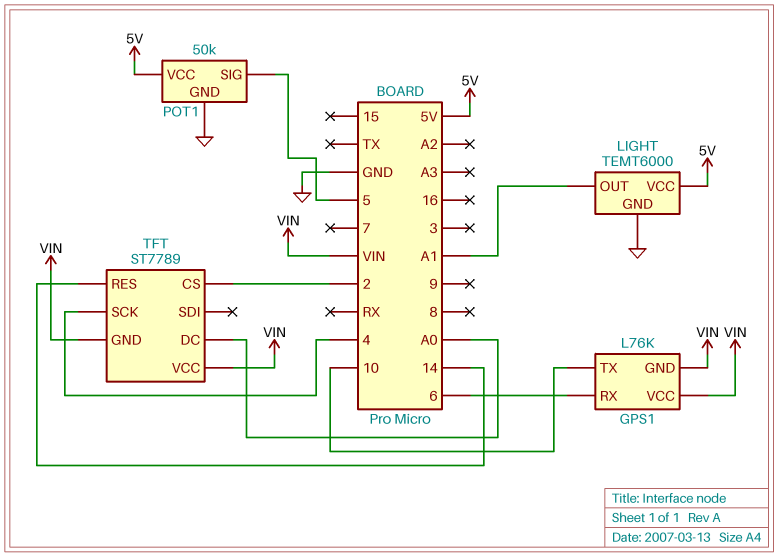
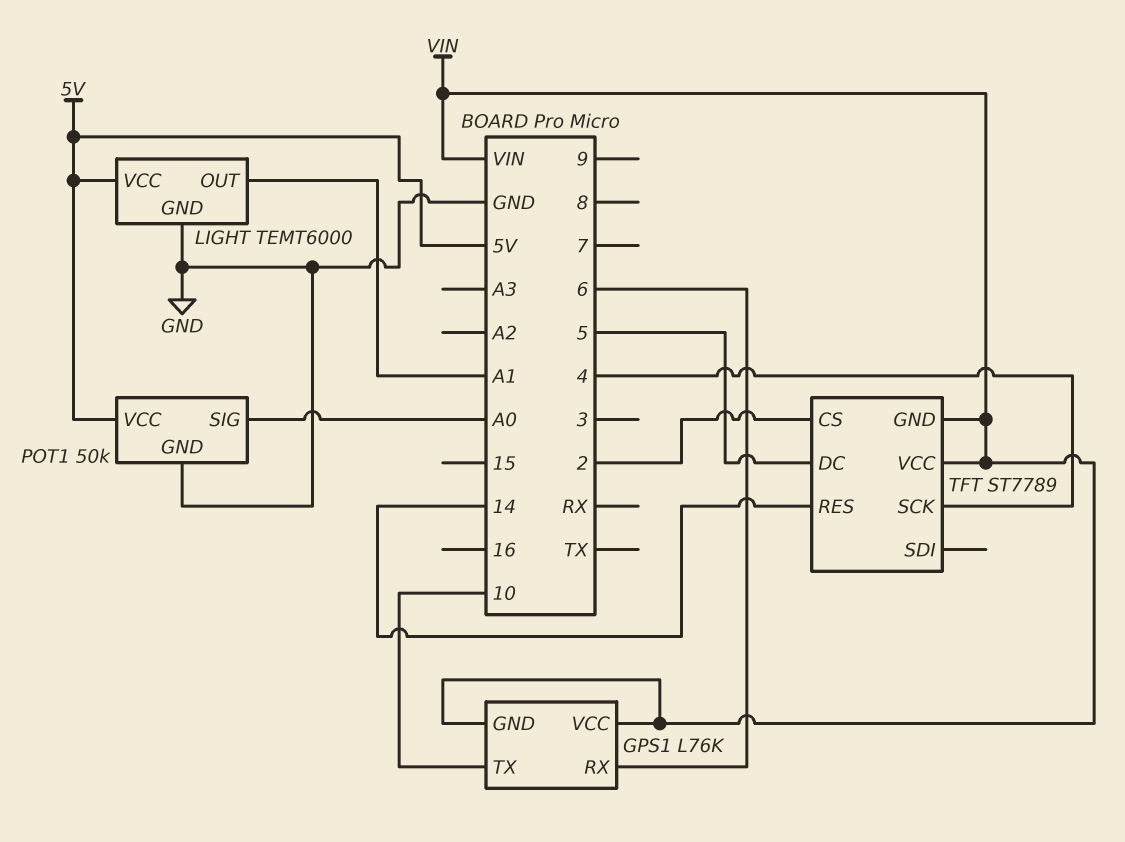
POT1 pin SIG: 5 -> A0
TFT pin DC: A0 -> 5

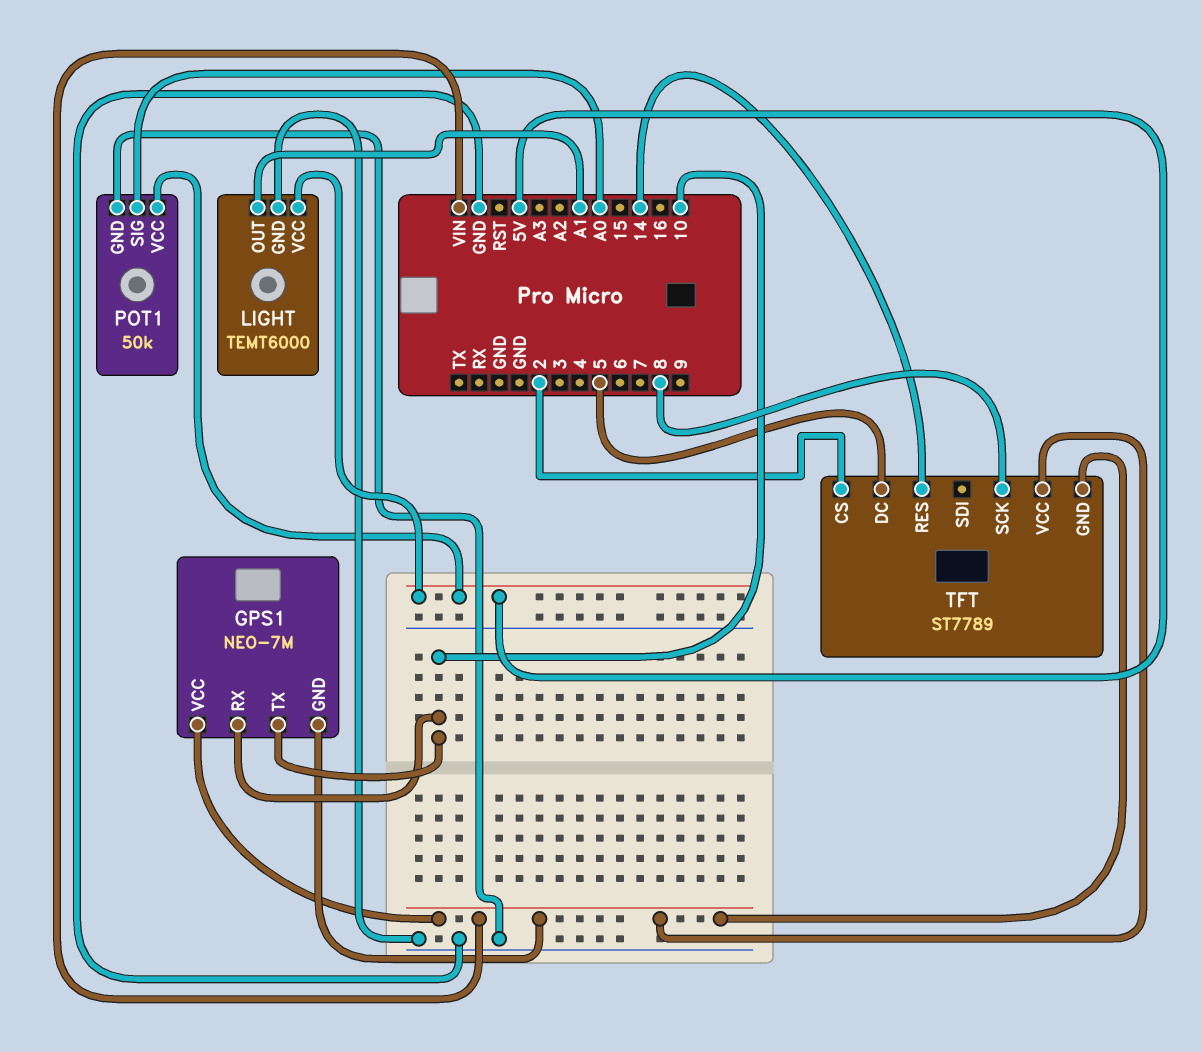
GPS1: L76K -> NEO-7M
GPS1 pin RX: 6 -> 10
TFT pin SCK: 4 -> 8

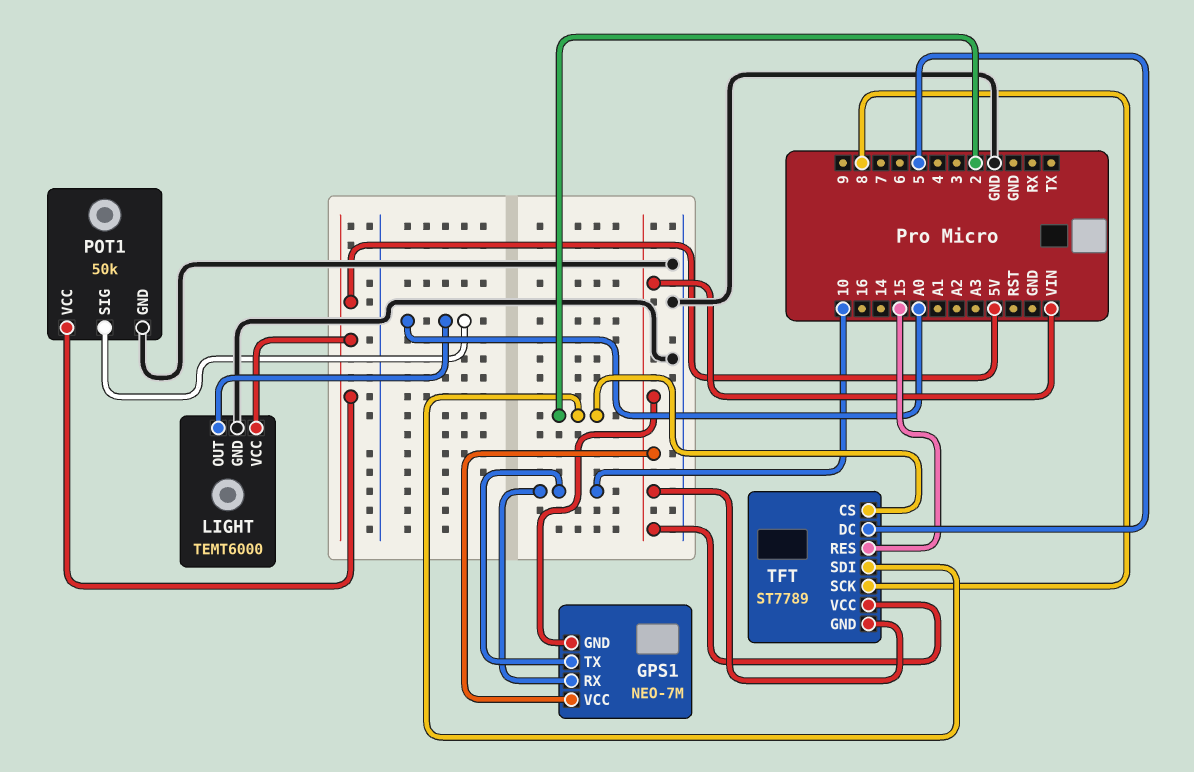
LIGHT pin OUT: A1 -> A0
TFT pin RES: 14 -> 15
TFT pin SDI: none -> 2

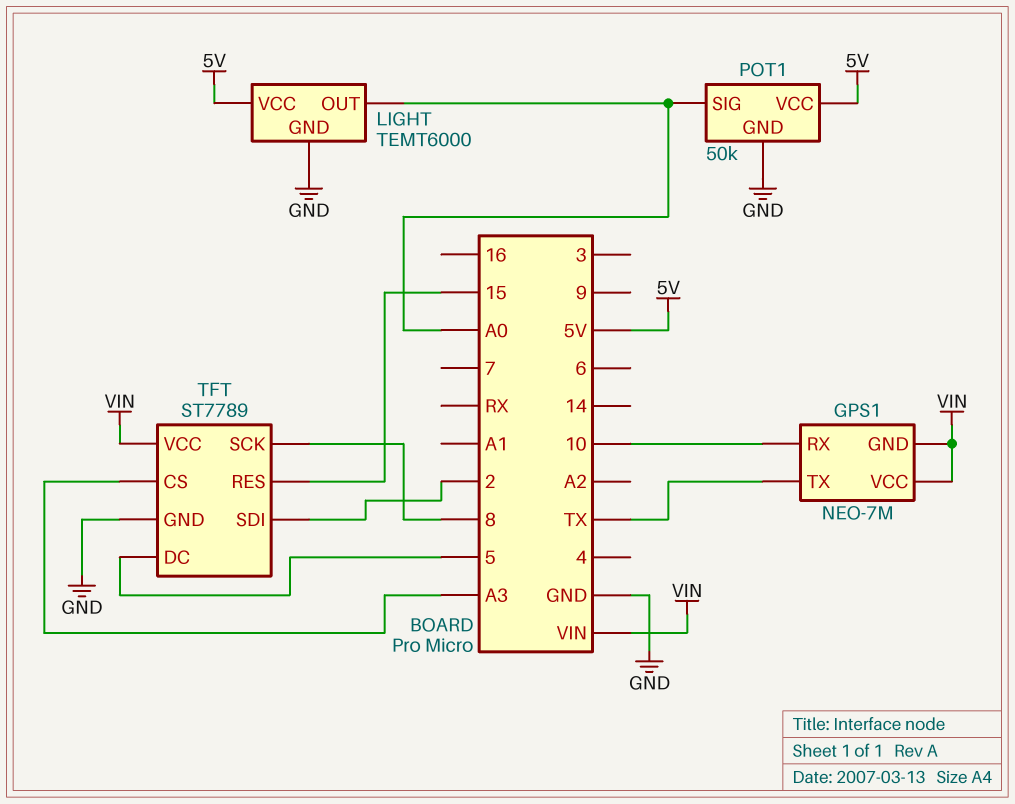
GPS1 pin TX: 10 -> TX
TFT pin CS: 2 -> A3
TFT pin GND: VIN -> GND

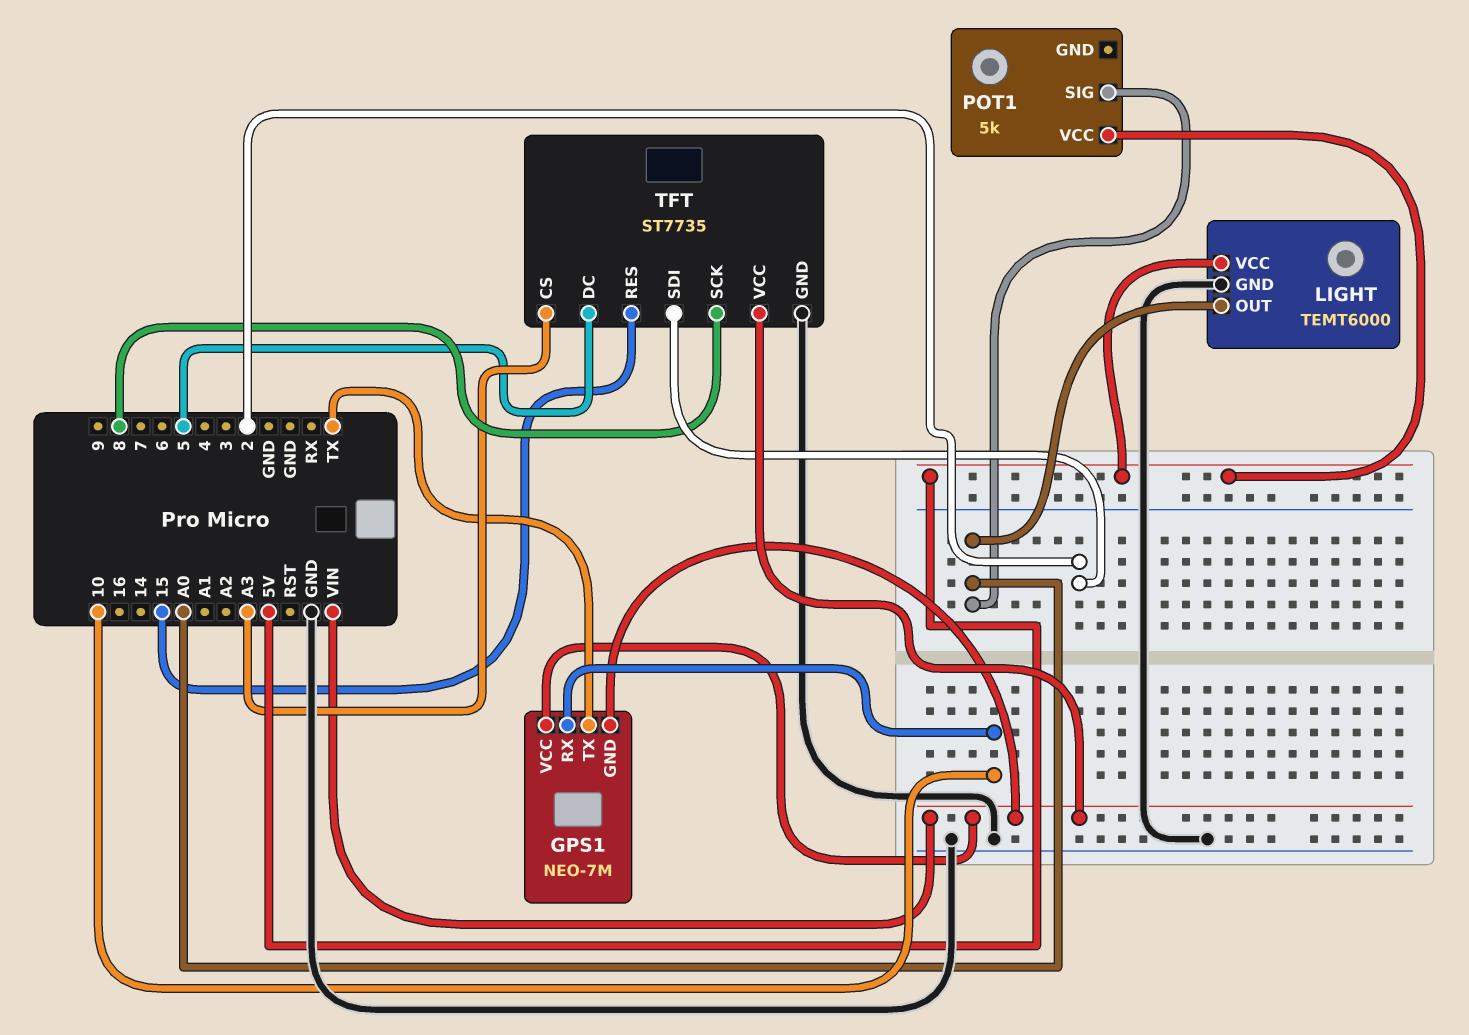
POT1: 50k -> 5k
POT1 pin GND: GND -> none
TFT: ST7789 -> ST7735

